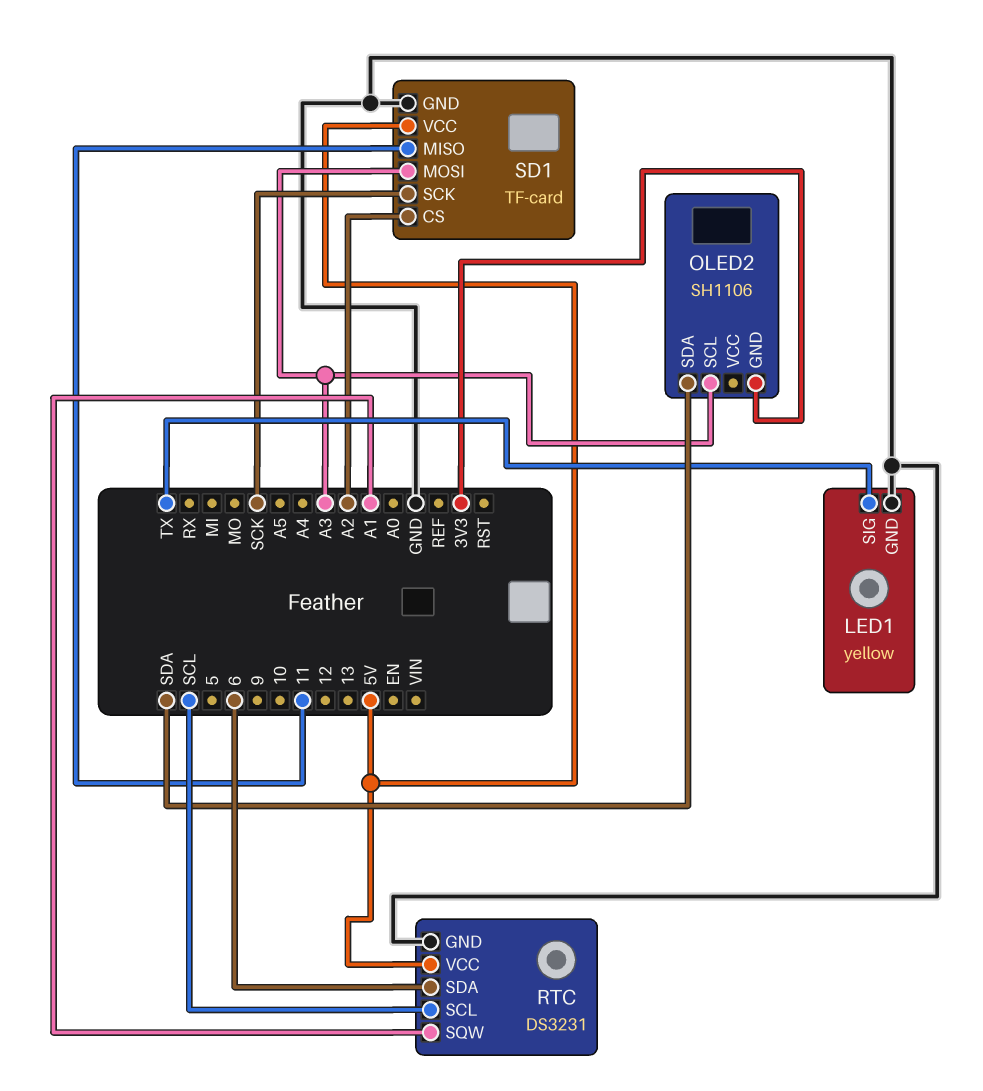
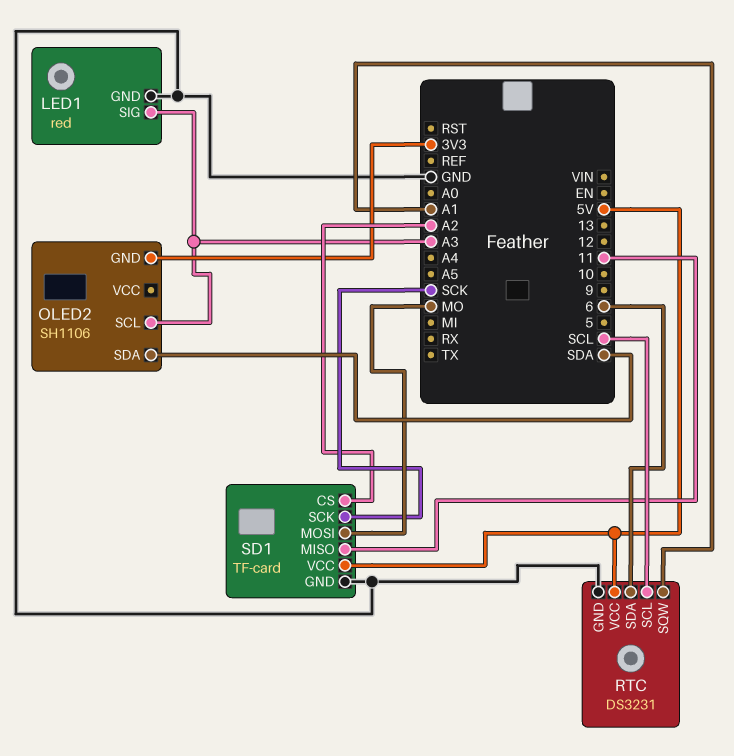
LED1: yellow -> red
LED1 pin SIG: TX -> A3
SD1 pin MOSI: A3 -> MO

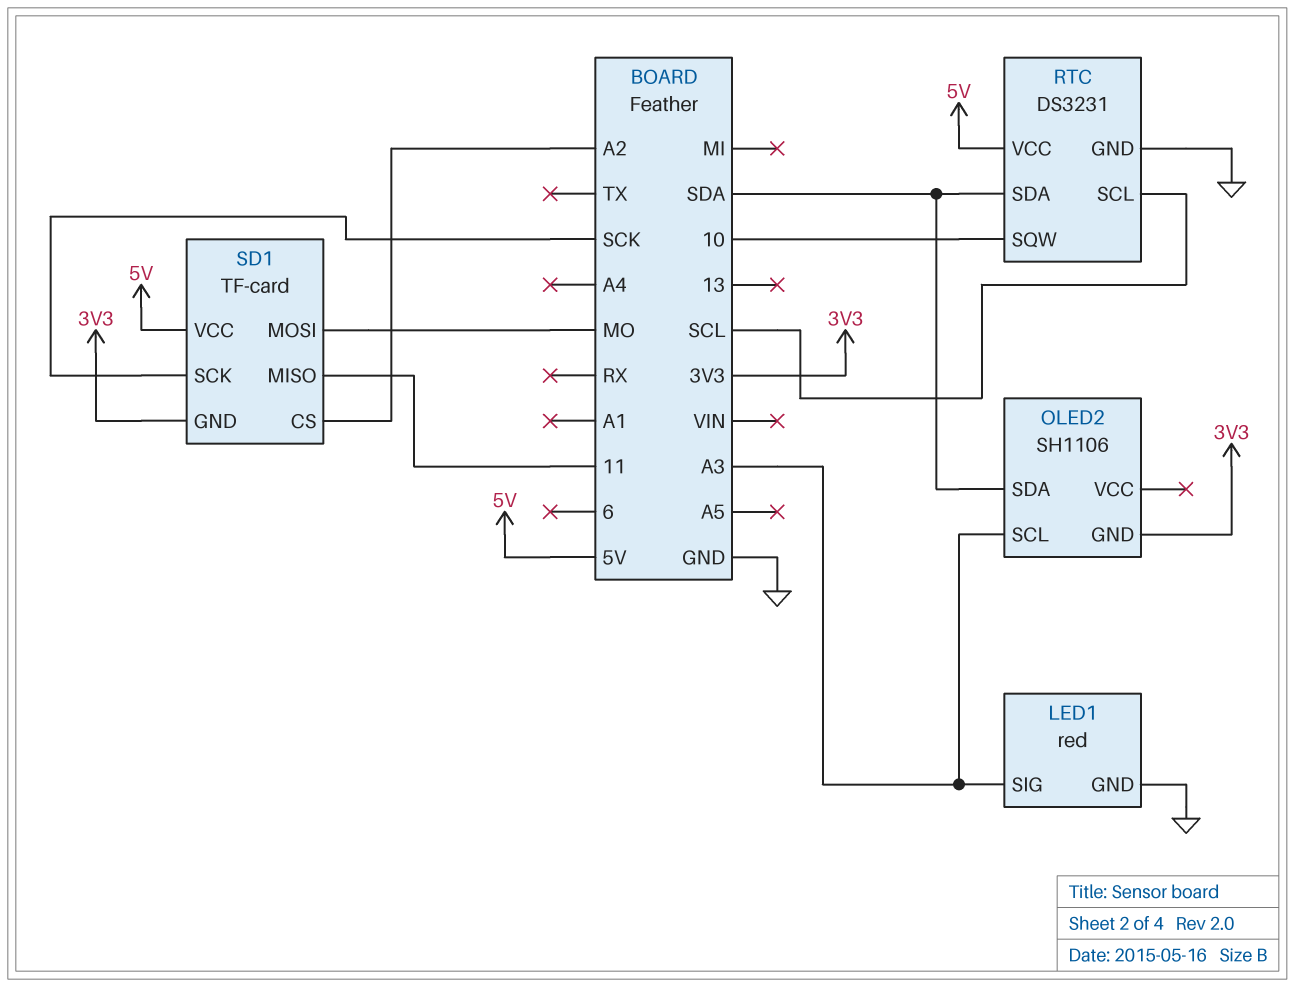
RTC pin SDA: 6 -> SDA
RTC pin SQW: A1 -> 10
SD1 pin GND: GND -> 3V3

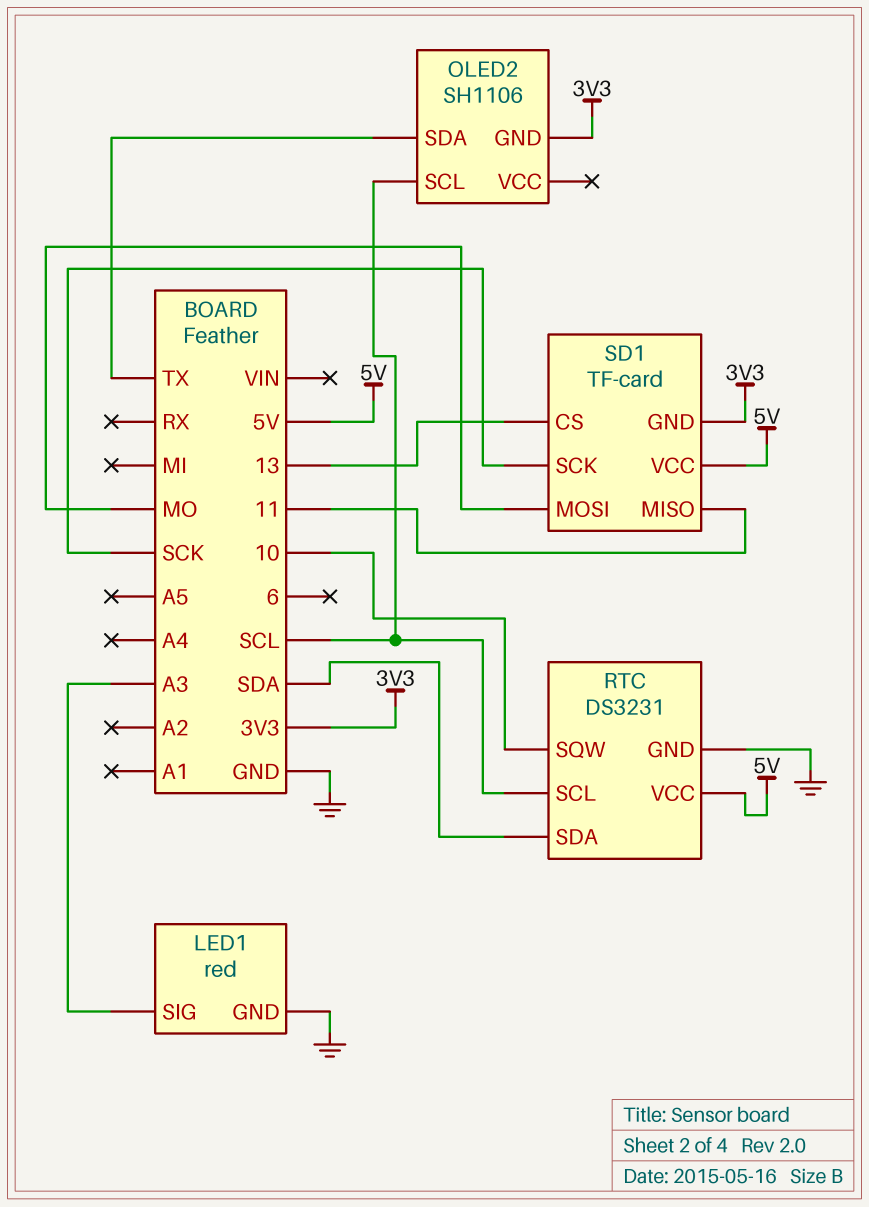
OLED2 pin SCL: A3 -> SCL
OLED2 pin SDA: SDA -> TX
SD1 pin CS: A2 -> 13

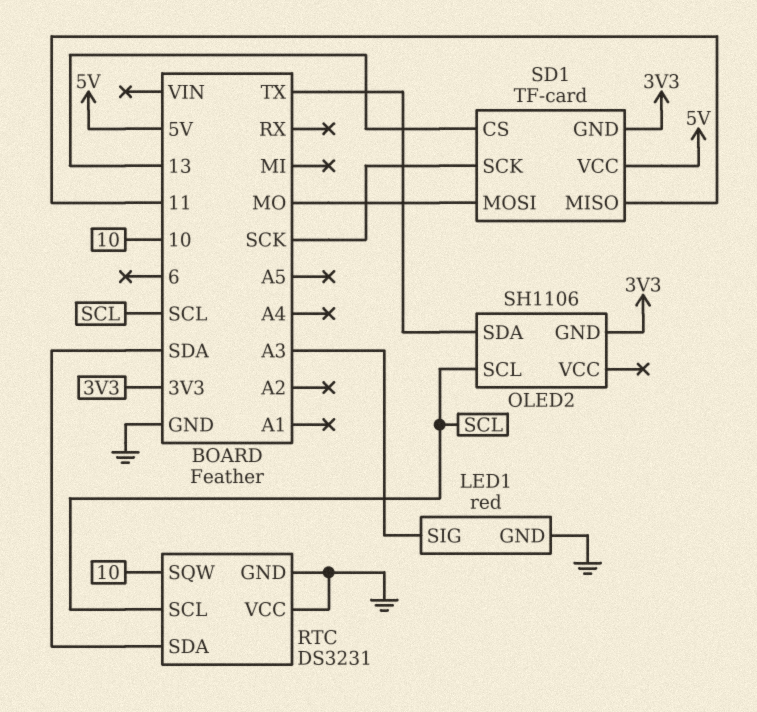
RTC pin VCC: 5V -> GND

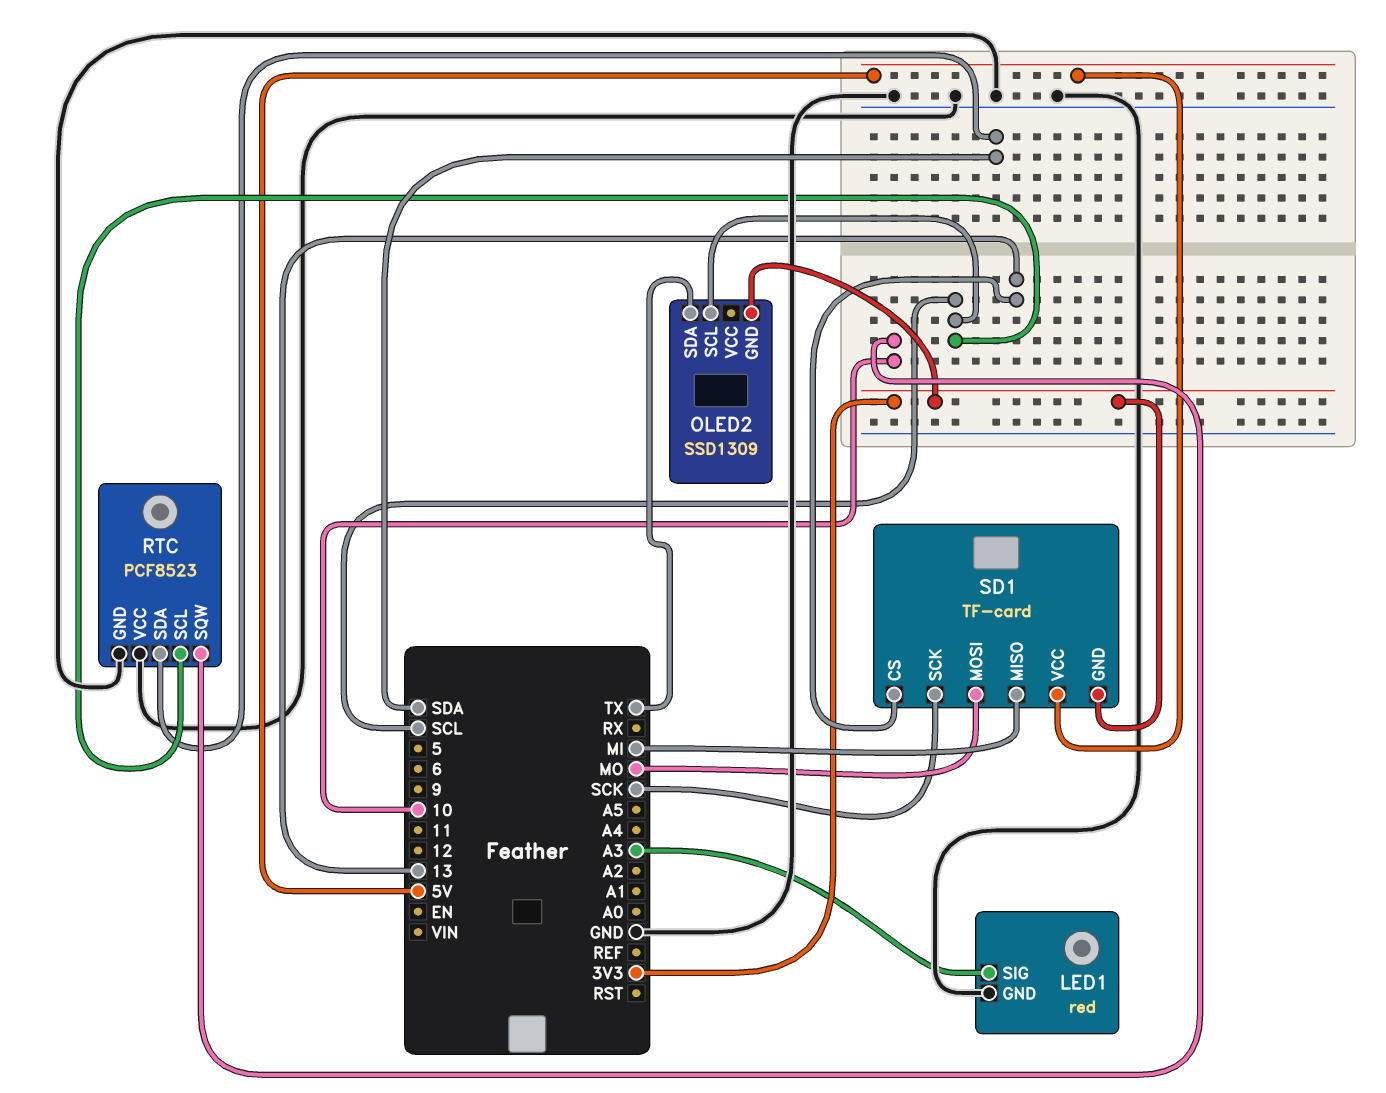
OLED2: SH1106 -> SSD1309
RTC: DS3231 -> PCF8523
SD1 pin MISO: 11 -> MI

